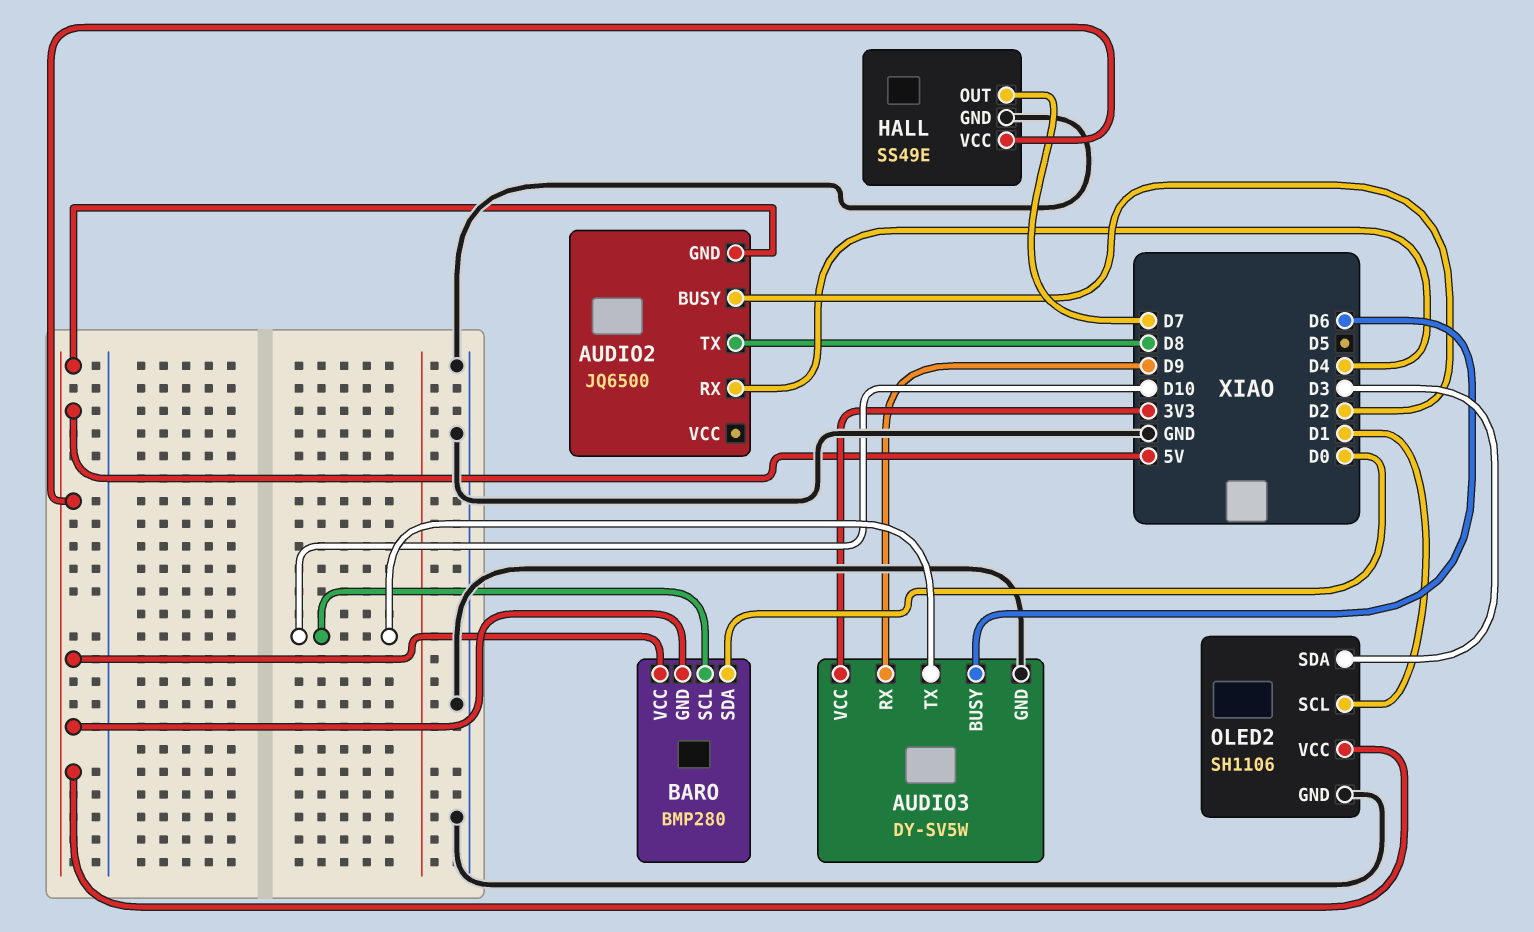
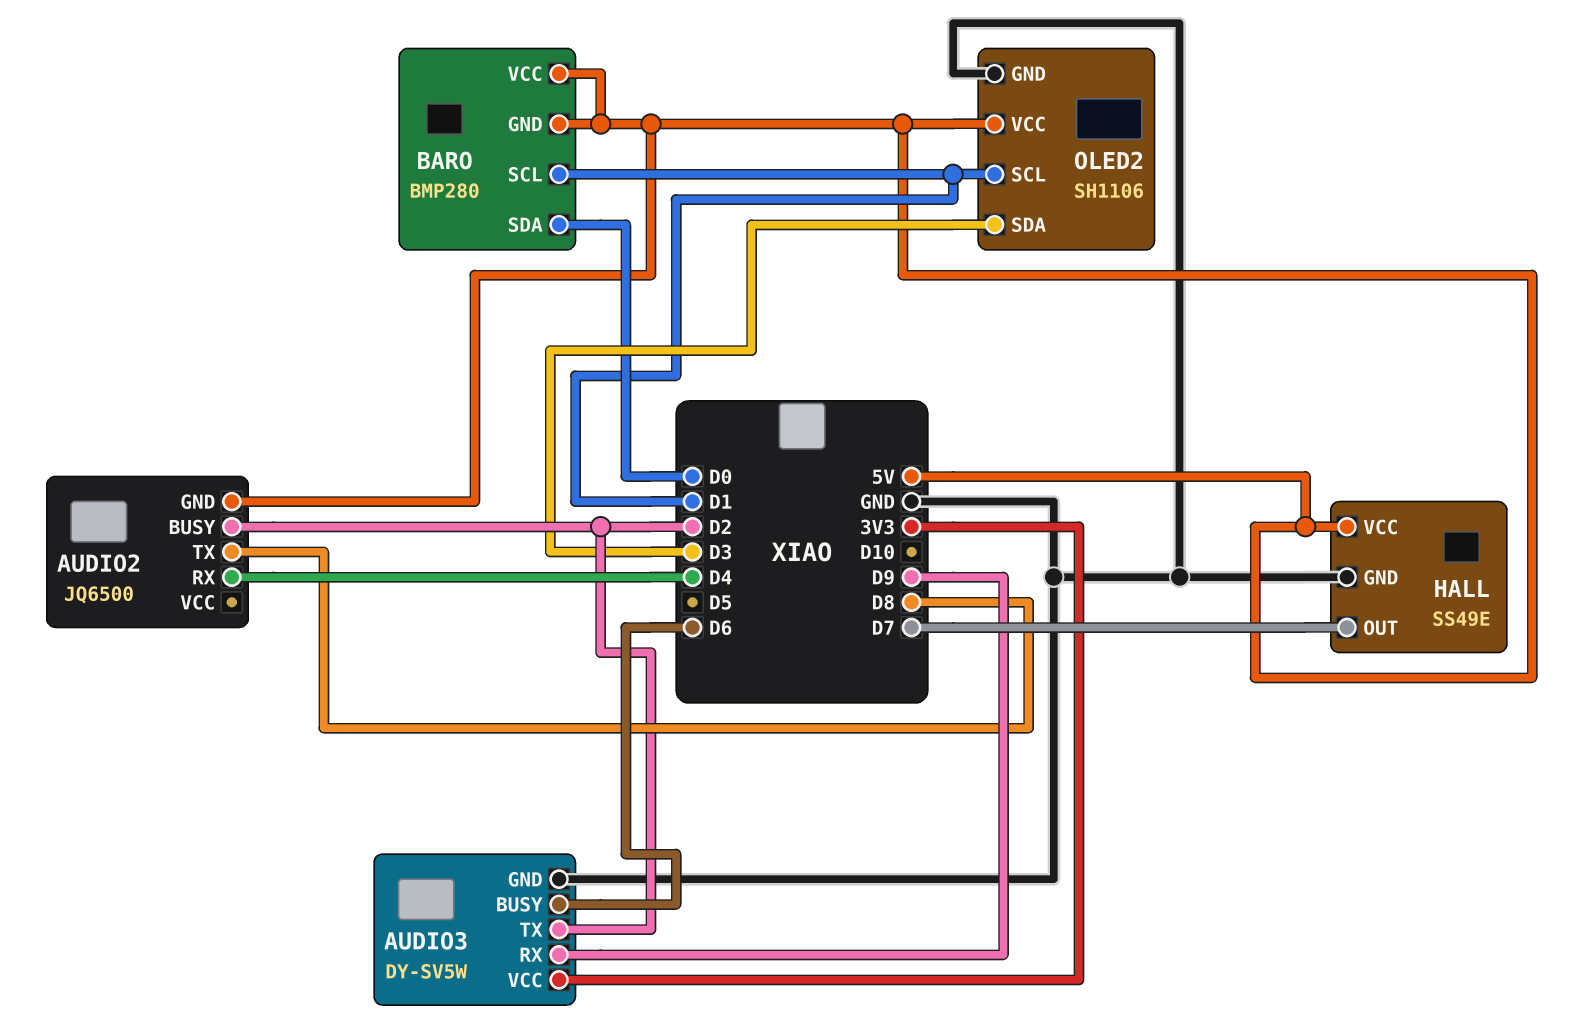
AUDIO3 pin TX: D10 -> D2
BARO pin SCL: D10 -> D1

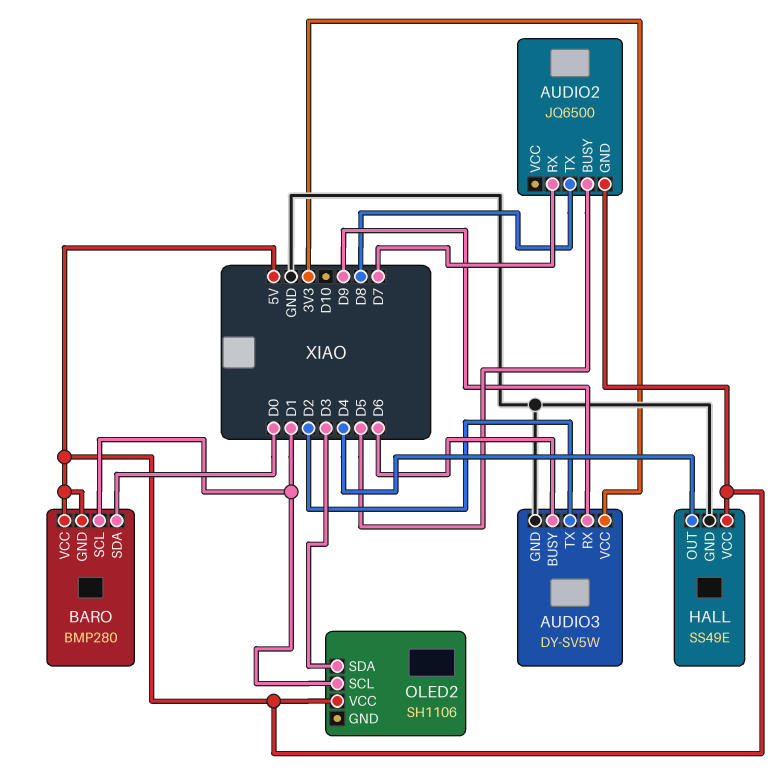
AUDIO2 pin BUSY: D2 -> D5
AUDIO2 pin RX: D4 -> D7
HALL pin OUT: D7 -> D4
OLED2 pin GND: GND -> none

